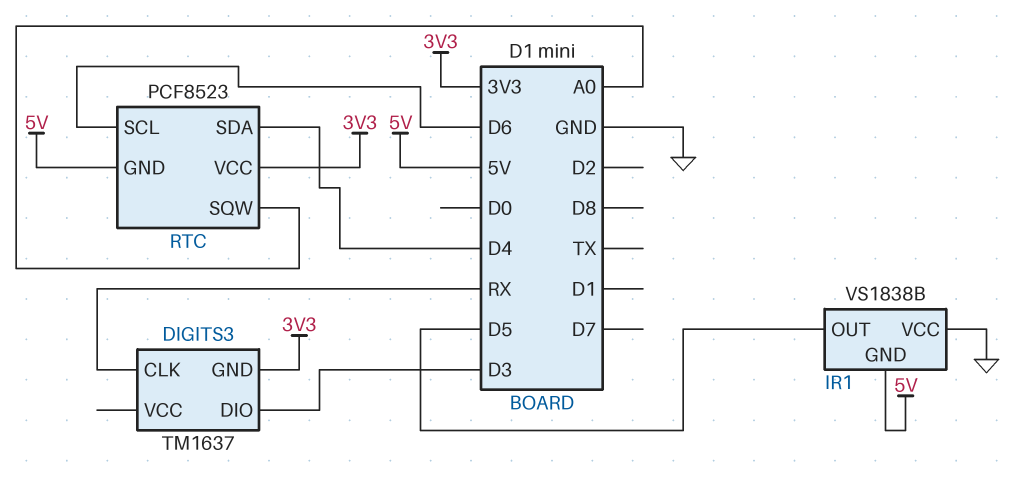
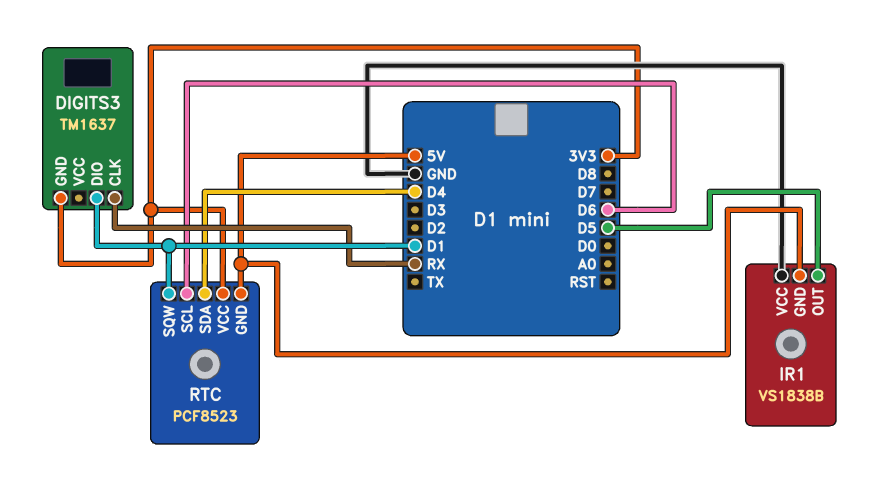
DIGITS3 pin DIO: D3 -> D1
RTC pin SQW: A0 -> D1

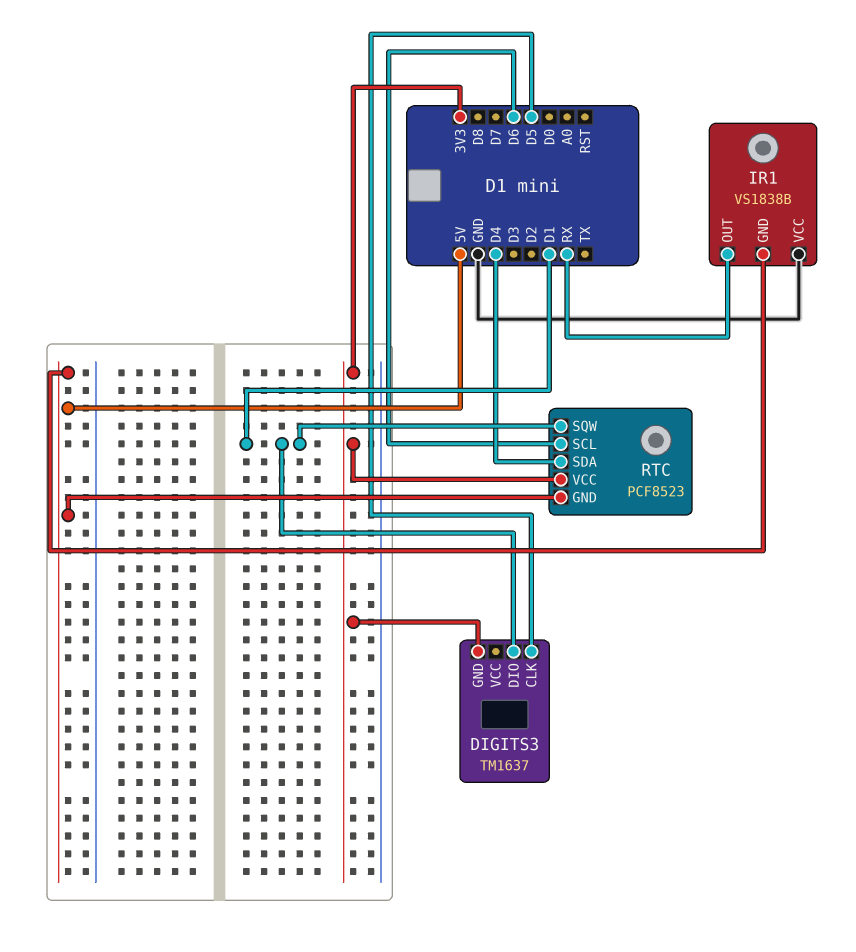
DIGITS3 pin CLK: RX -> D5
IR1 pin OUT: D5 -> RX

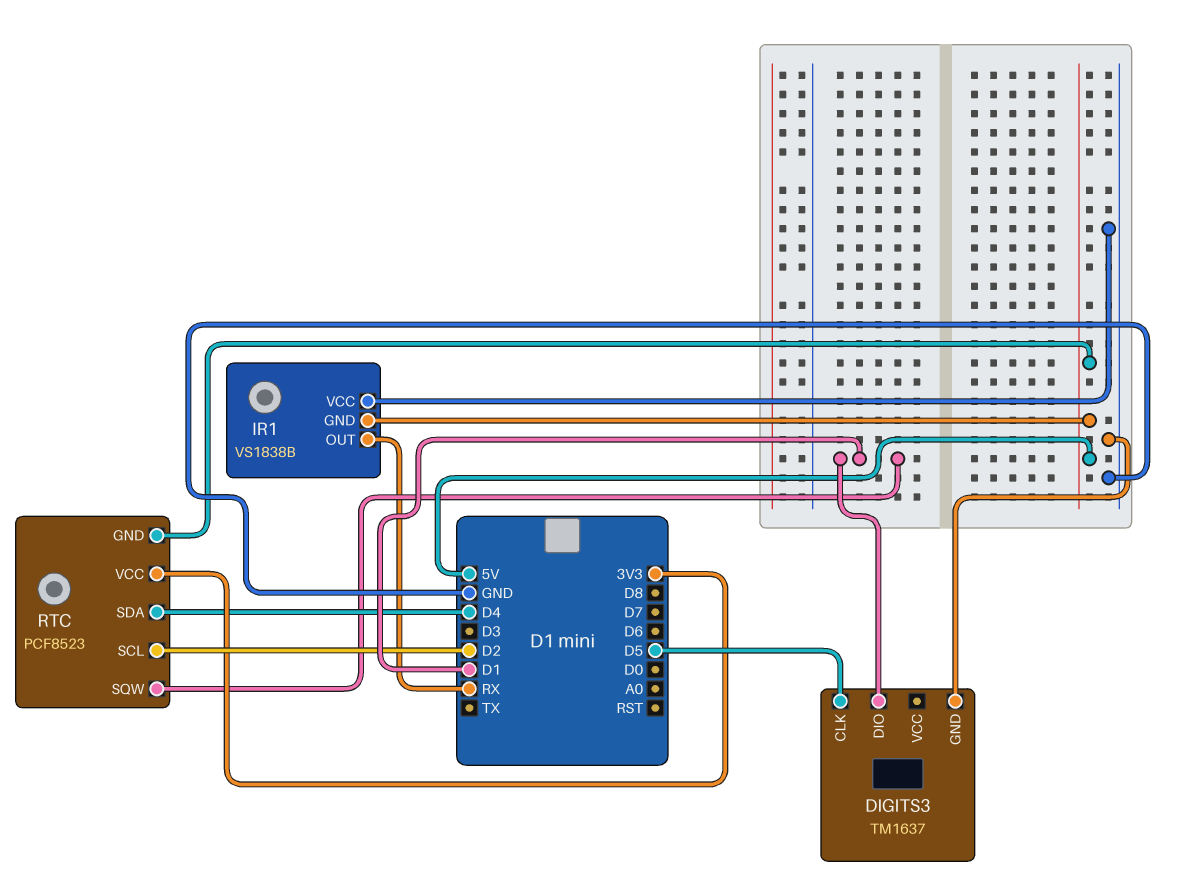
DIGITS3 pin GND: 3V3 -> GND
RTC pin SCL: D6 -> D2

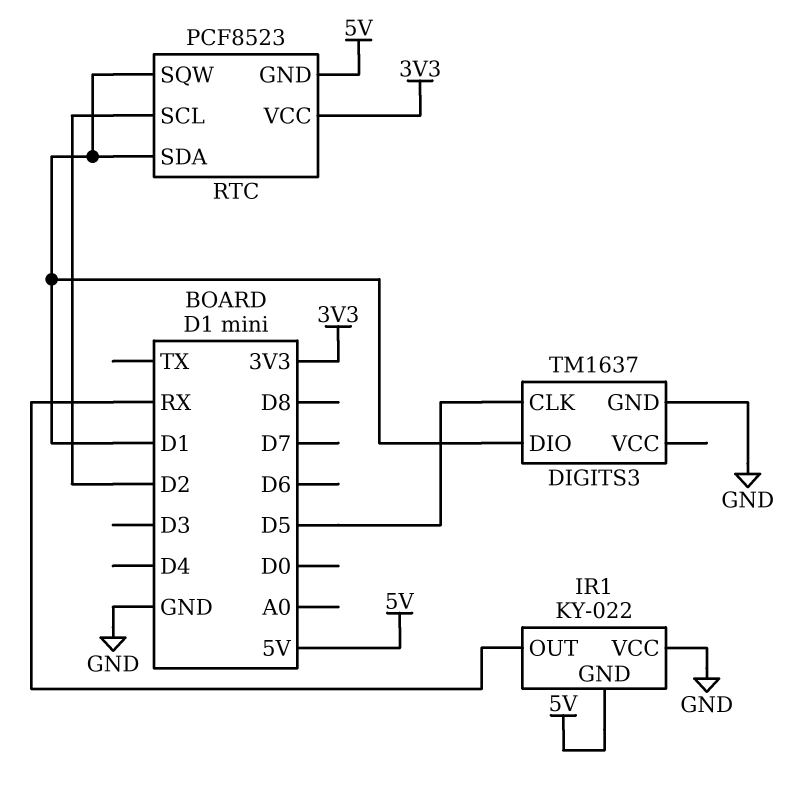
IR1: VS1838B -> KY-022
RTC pin SDA: D4 -> D1

